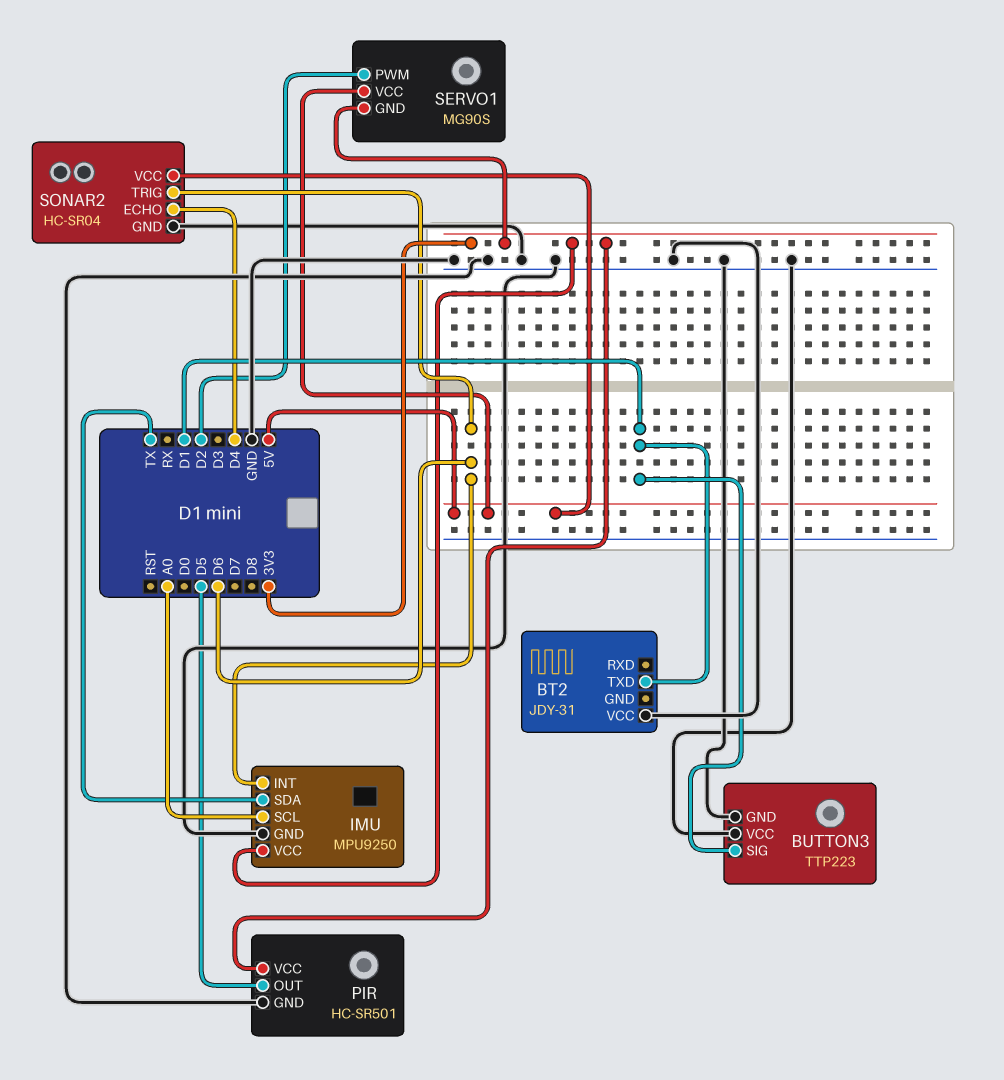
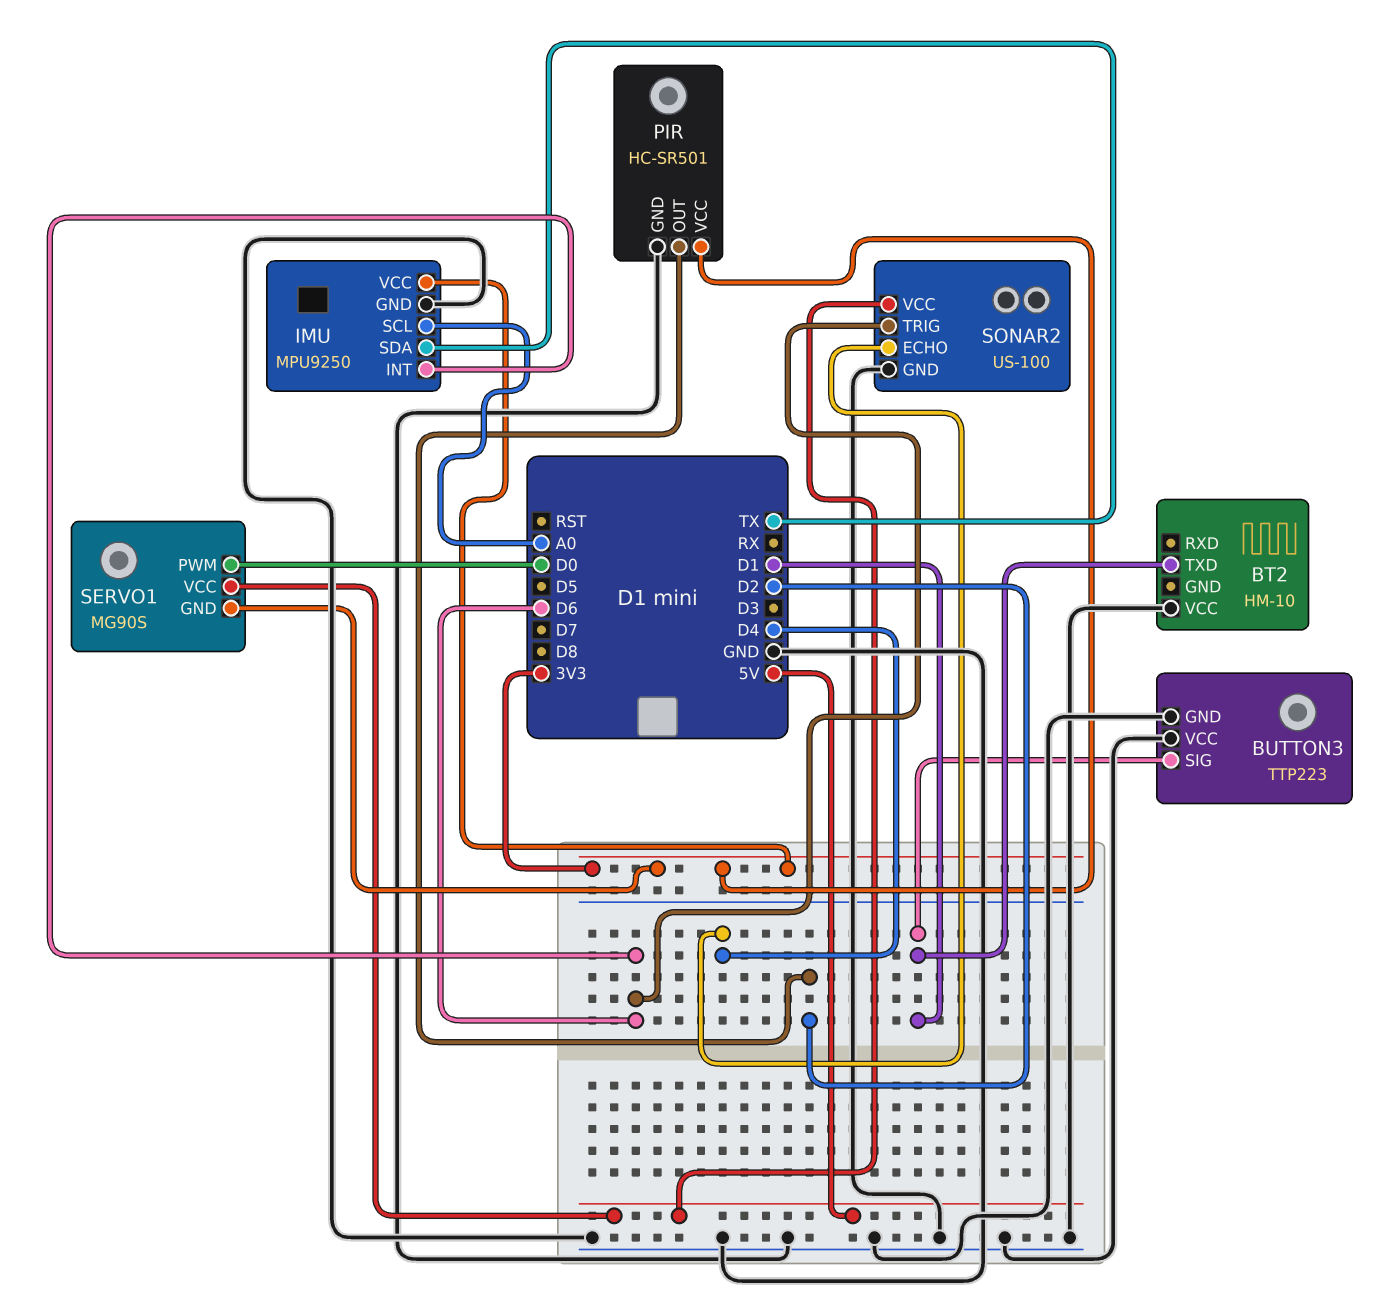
BT2: JDY-31 -> HM-10
PIR pin OUT: D5 -> D2
SERVO1 pin PWM: D2 -> D0
SONAR2: HC-SR04 -> US-100

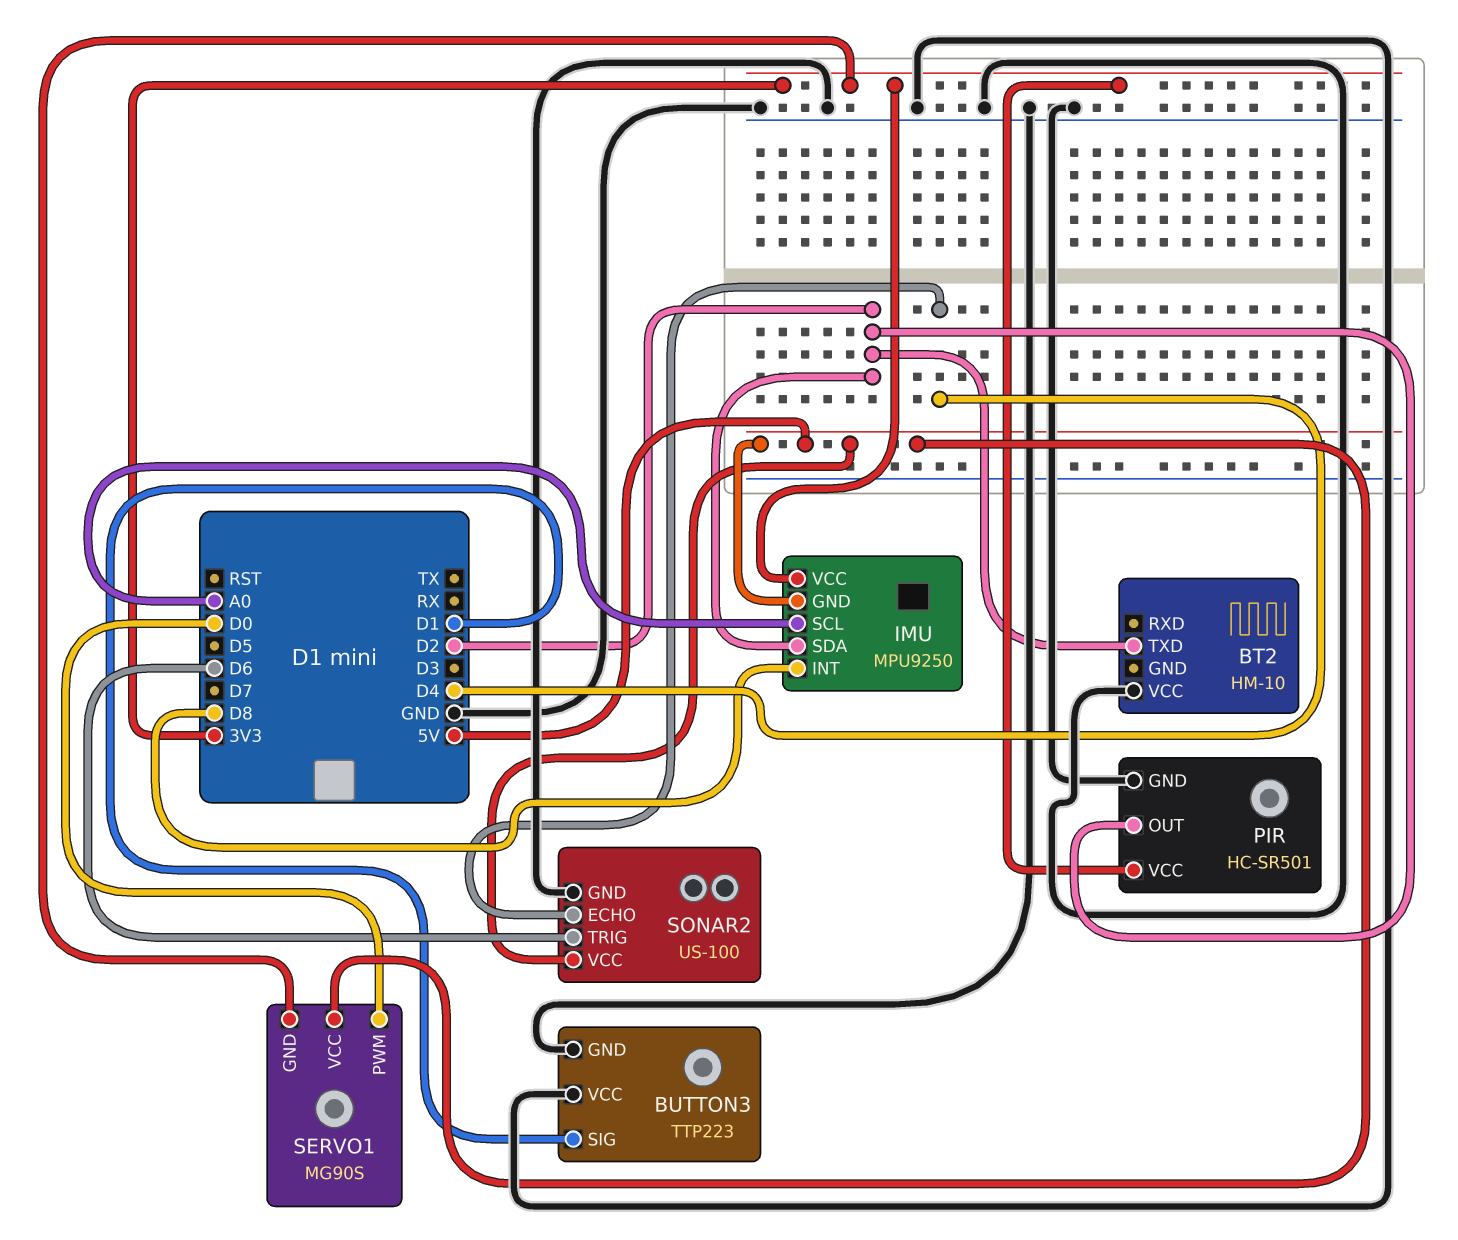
BT2 pin TXD: D1 -> D2
IMU pin GND: GND -> 5V
IMU pin INT: D6 -> D8
IMU pin SDA: TX -> D2

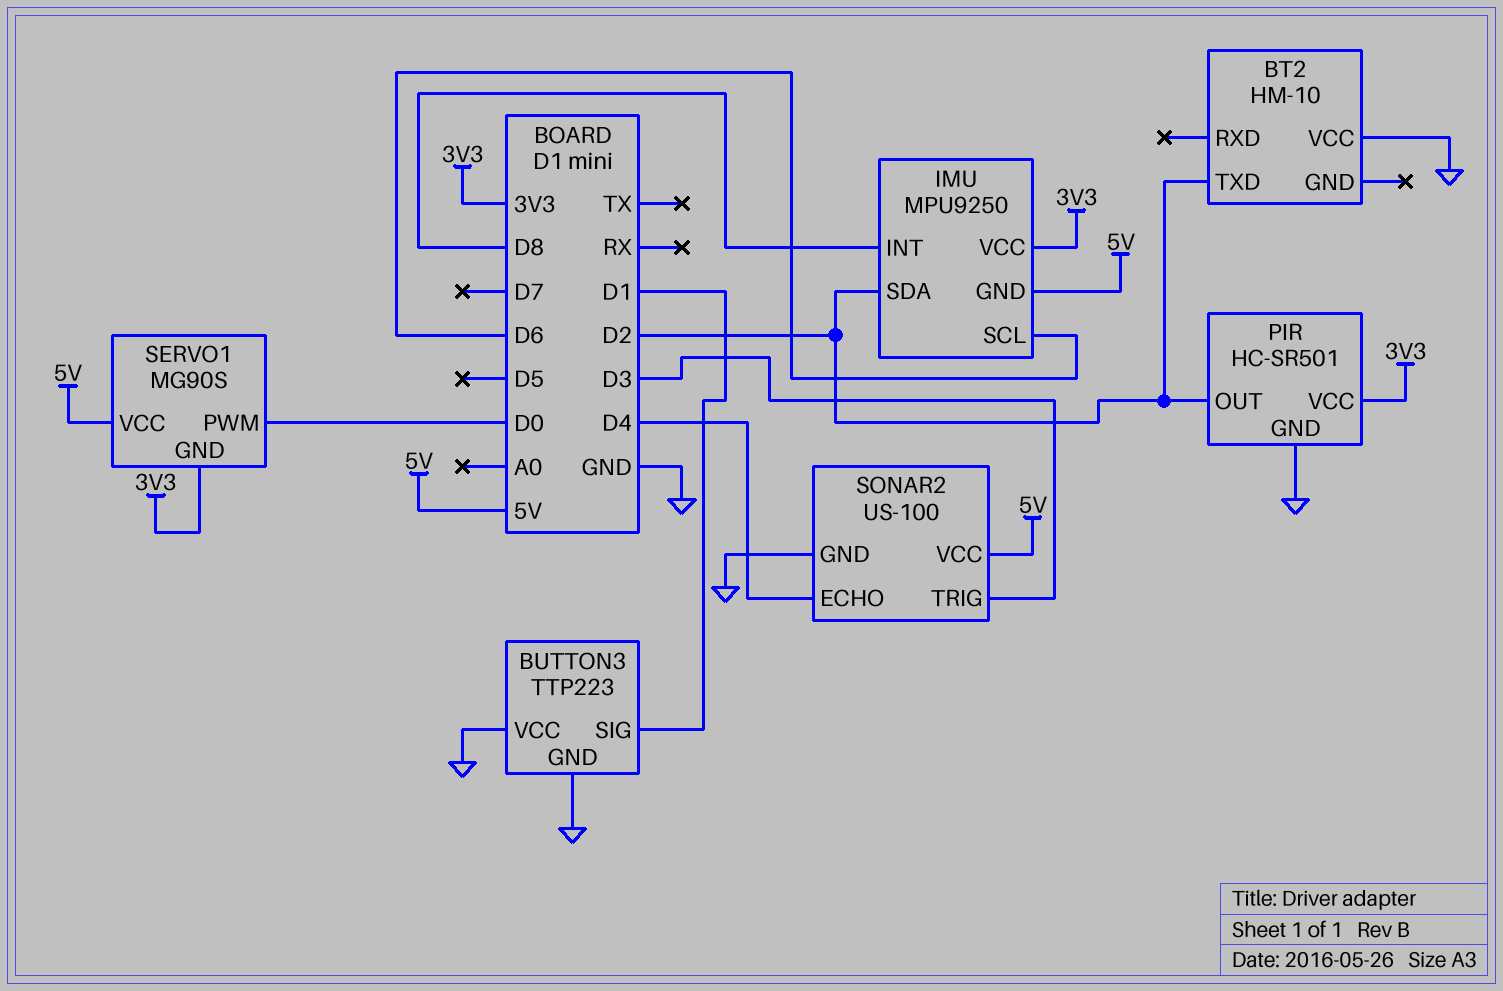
IMU pin SCL: A0 -> D6
SONAR2 pin TRIG: D6 -> D3

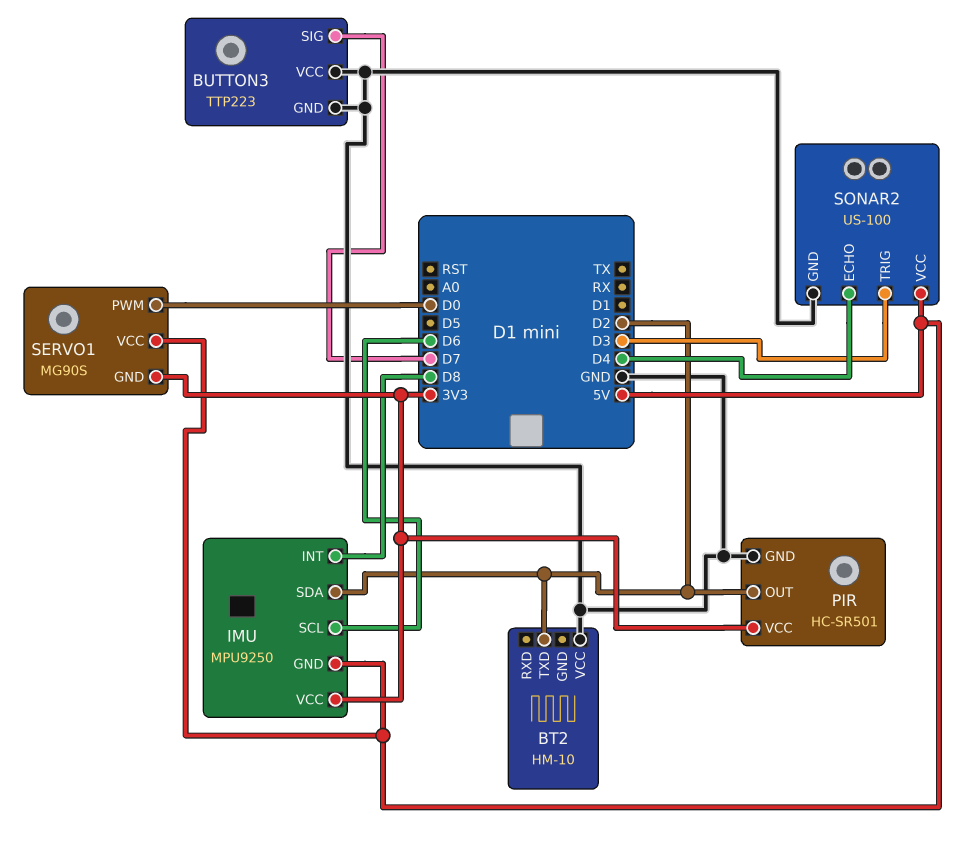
BUTTON3 pin SIG: D1 -> D7

